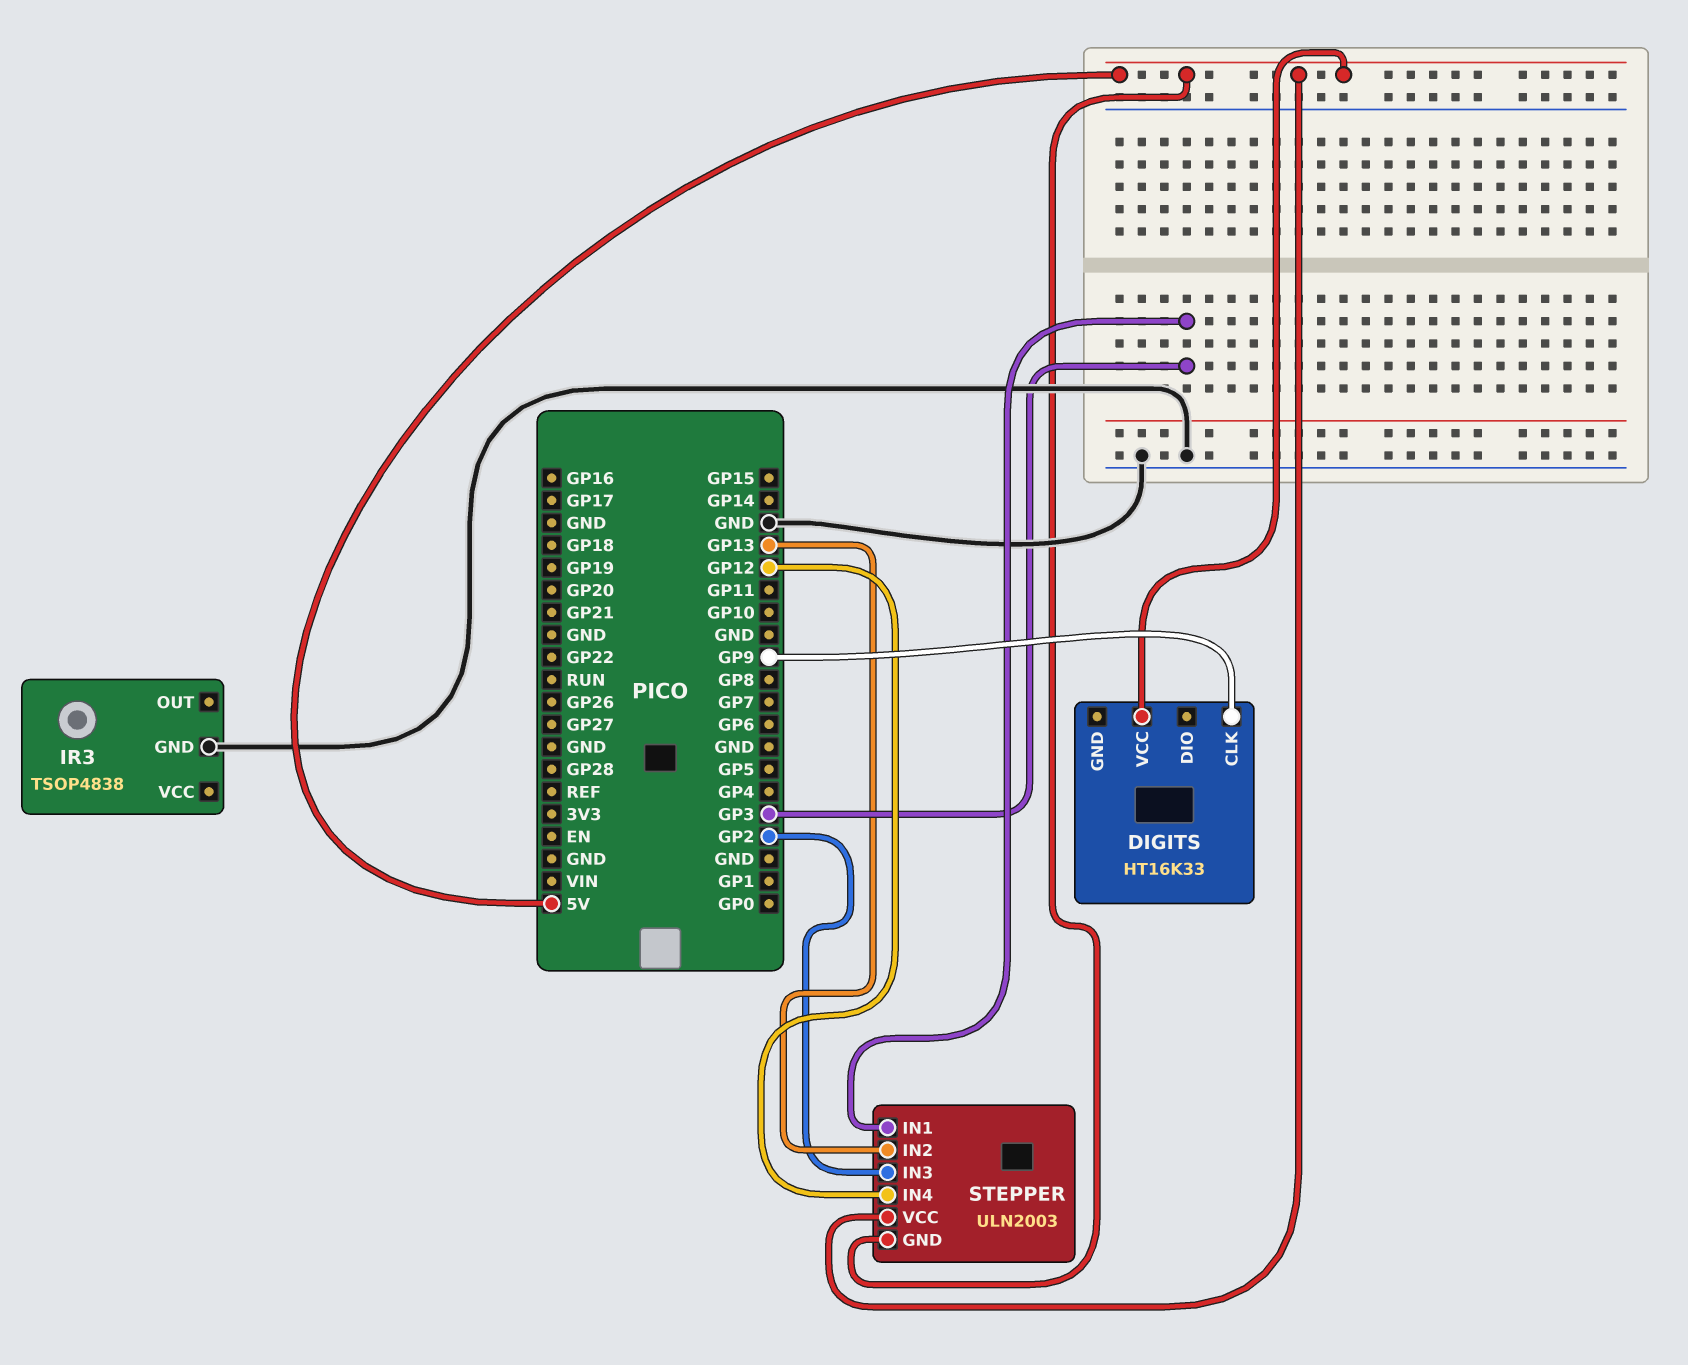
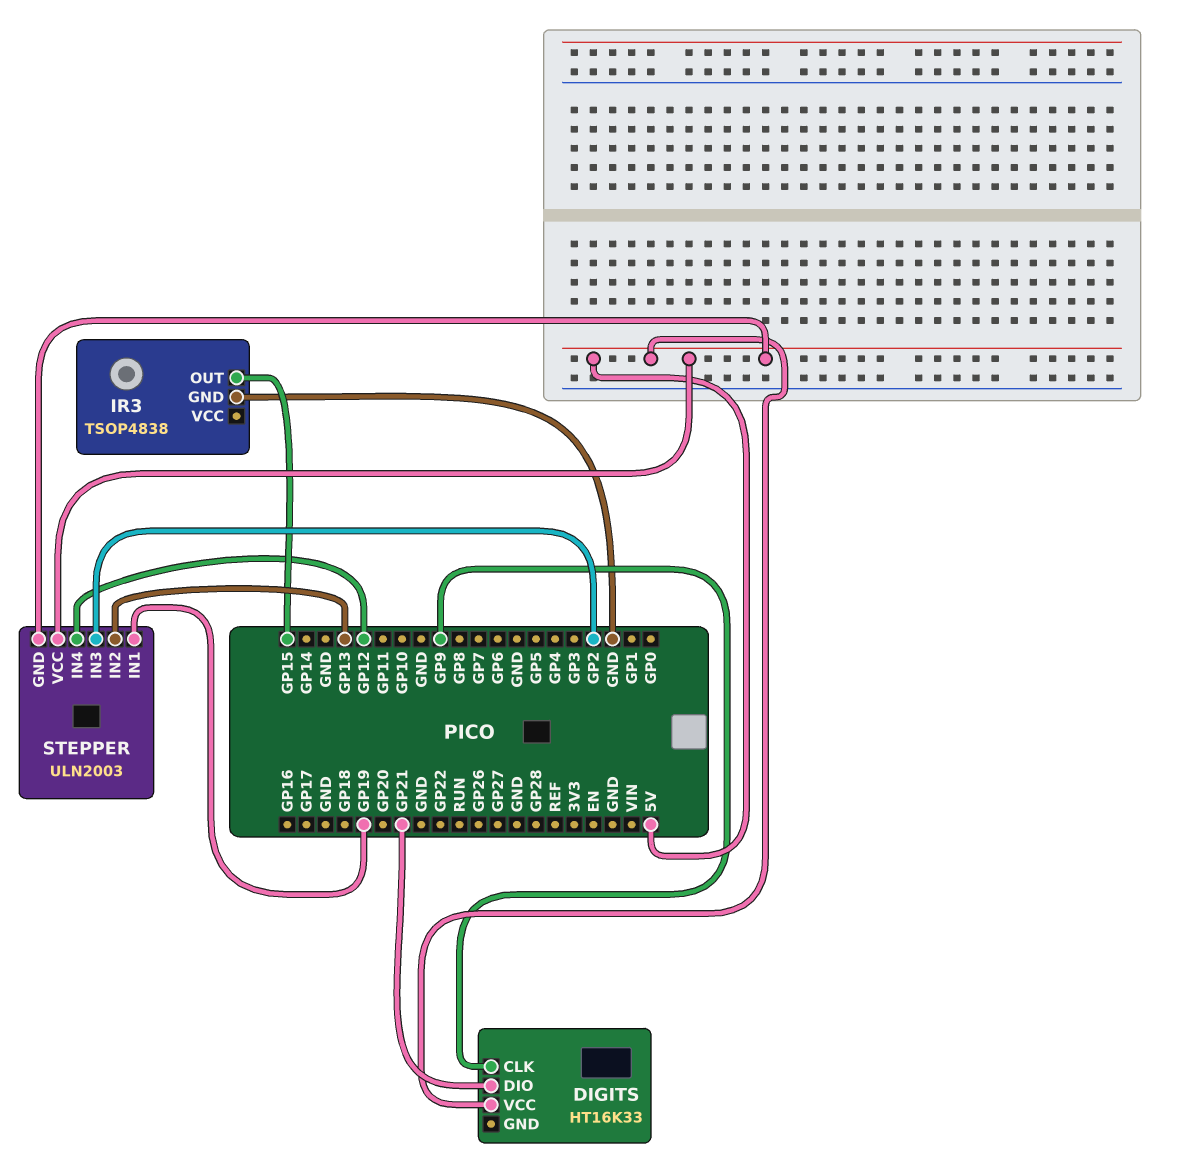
DIGITS pin DIO: none -> GP21
IR3 pin OUT: none -> GP15
STEPPER pin IN1: GP3 -> GP19

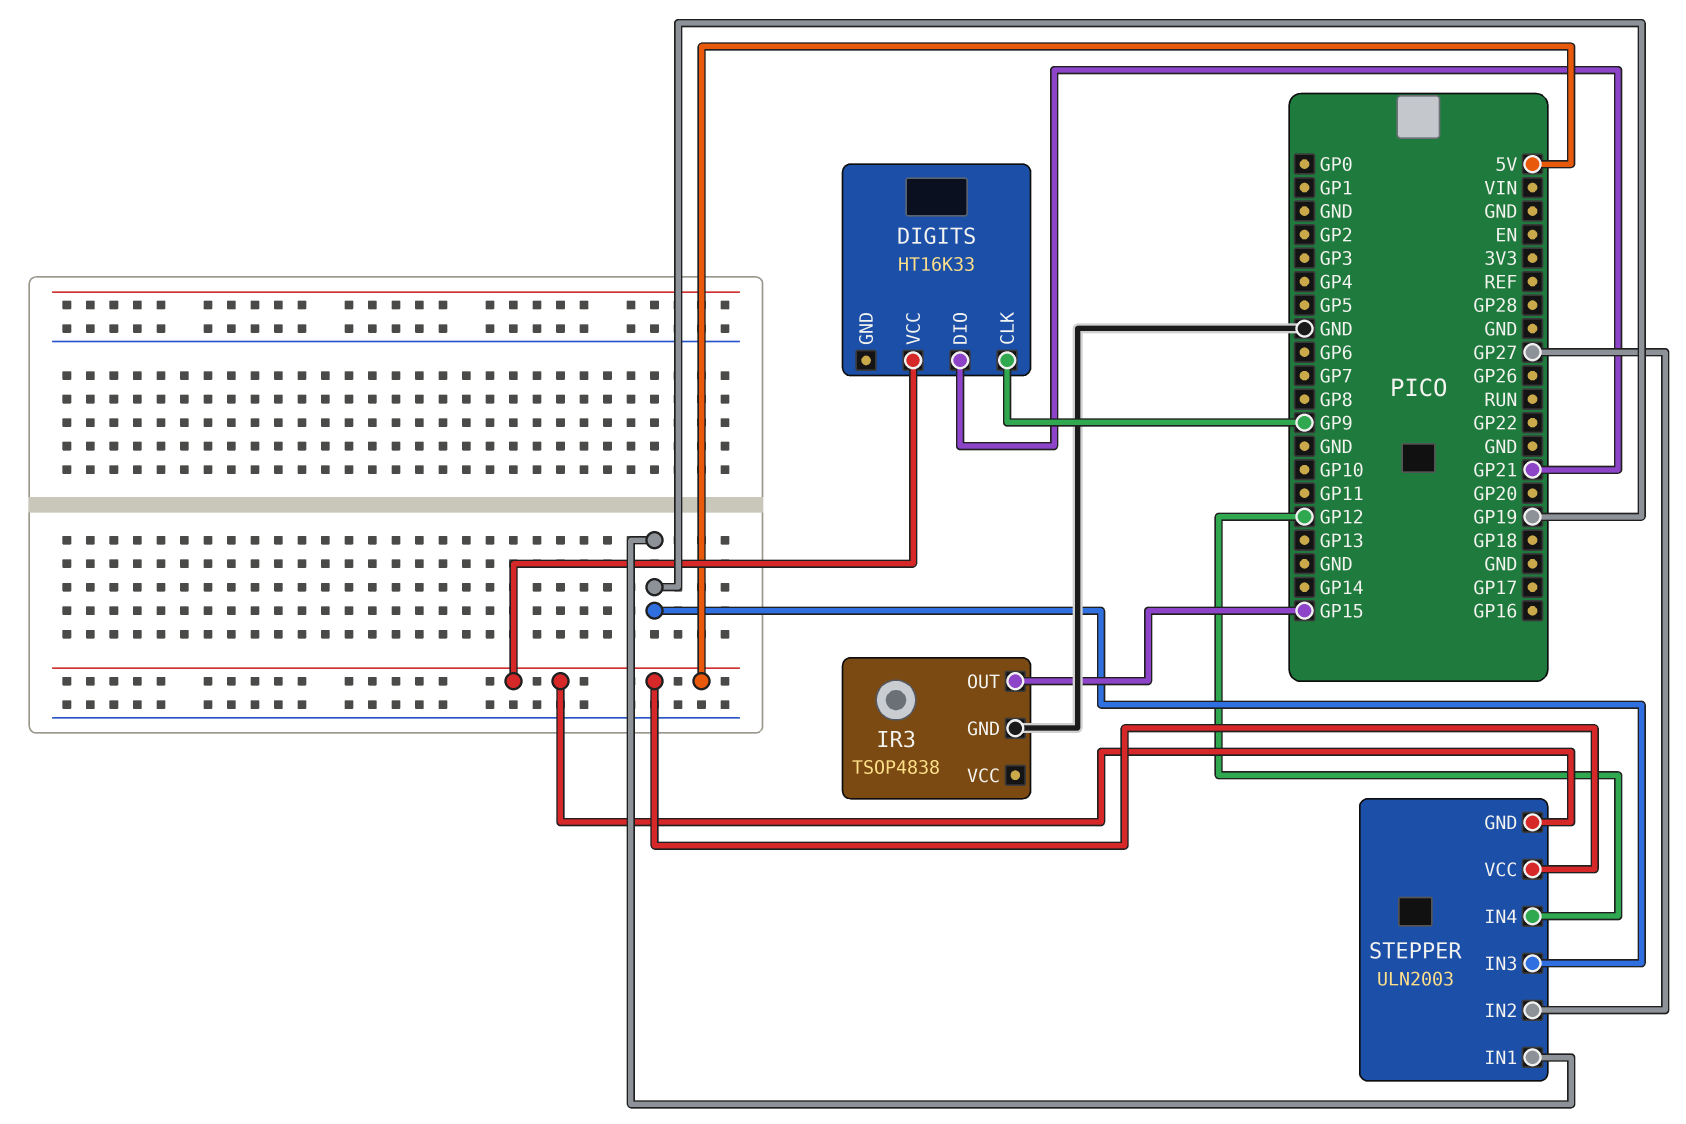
STEPPER pin IN2: GP13 -> GP27
STEPPER pin IN3: GP2 -> GP19

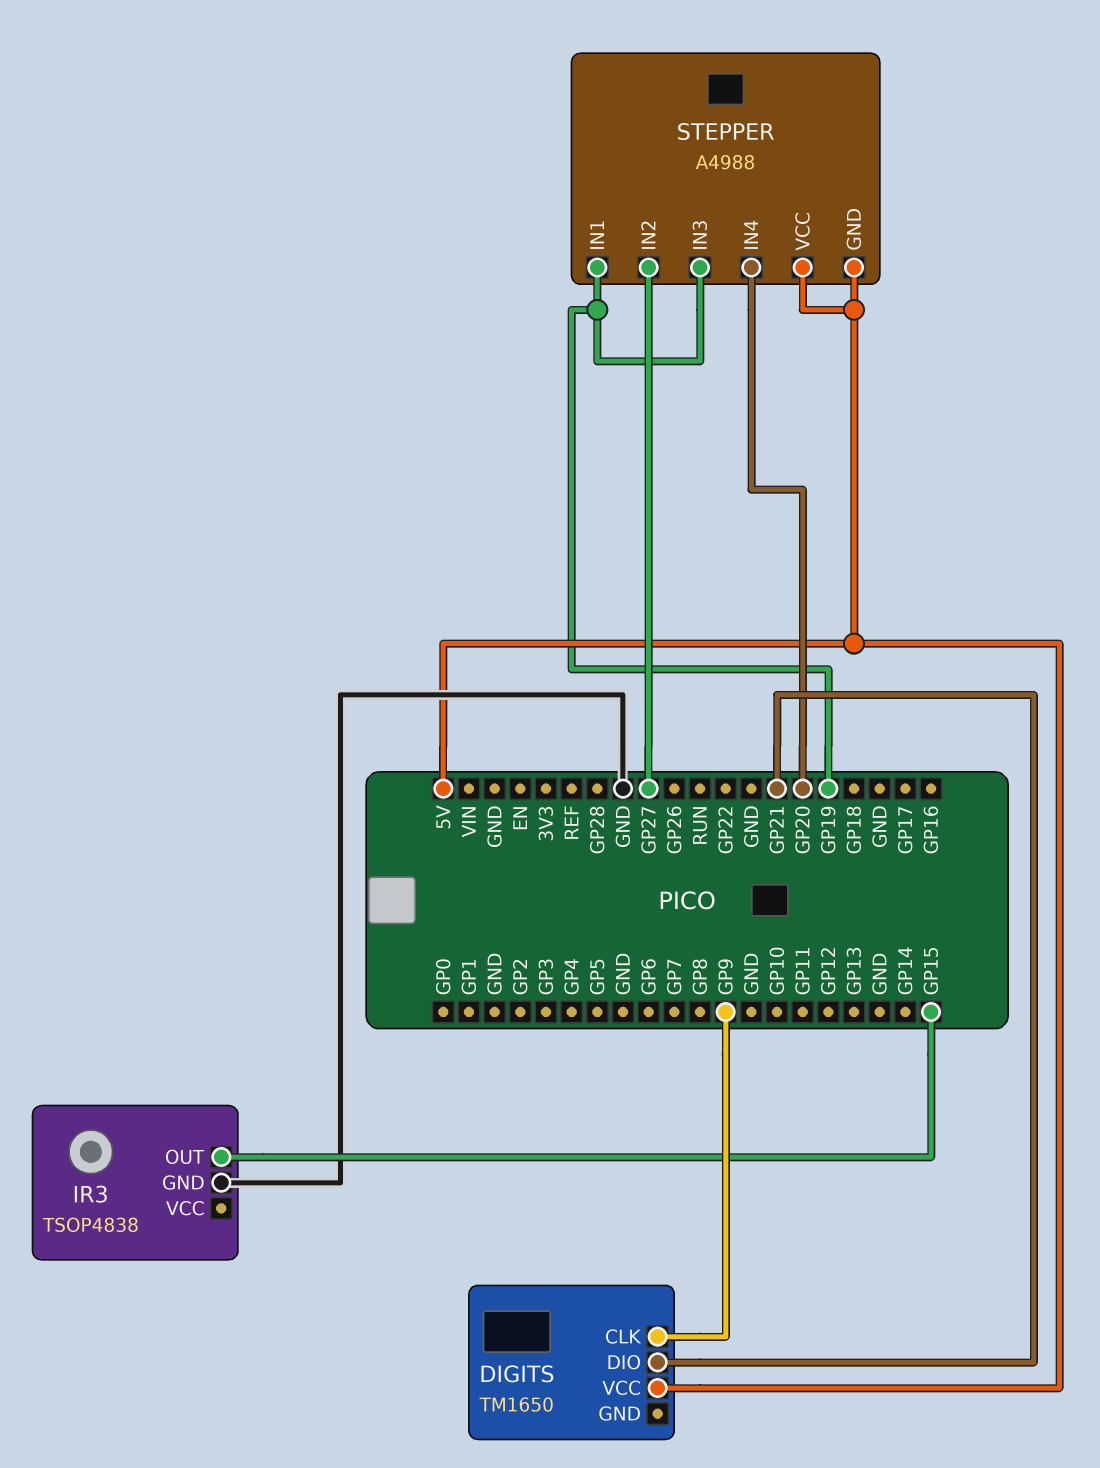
DIGITS: HT16K33 -> TM1650
STEPPER: ULN2003 -> A4988
STEPPER pin IN4: GP12 -> GP20

